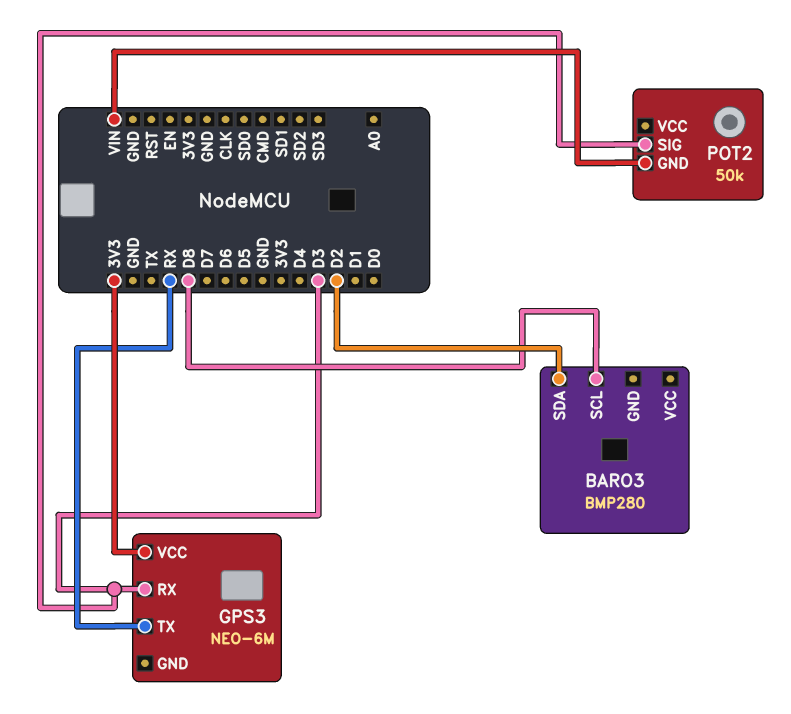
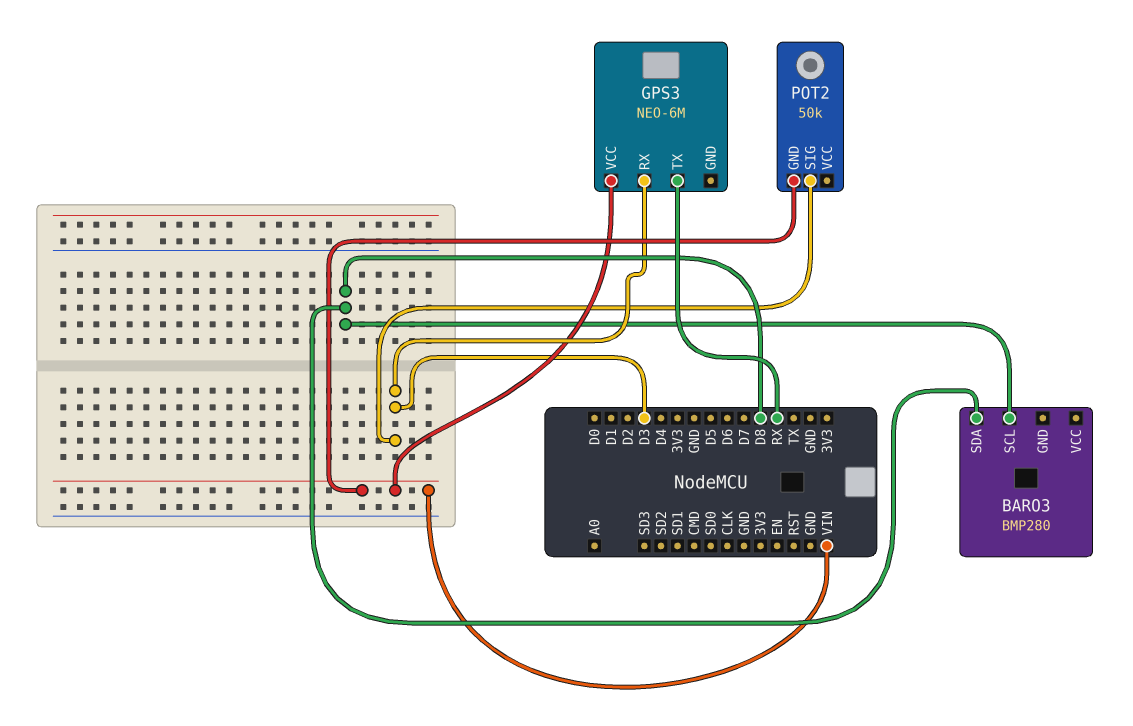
BARO3 pin SDA: D2 -> D8
GPS3 pin VCC: 3V3 -> VIN

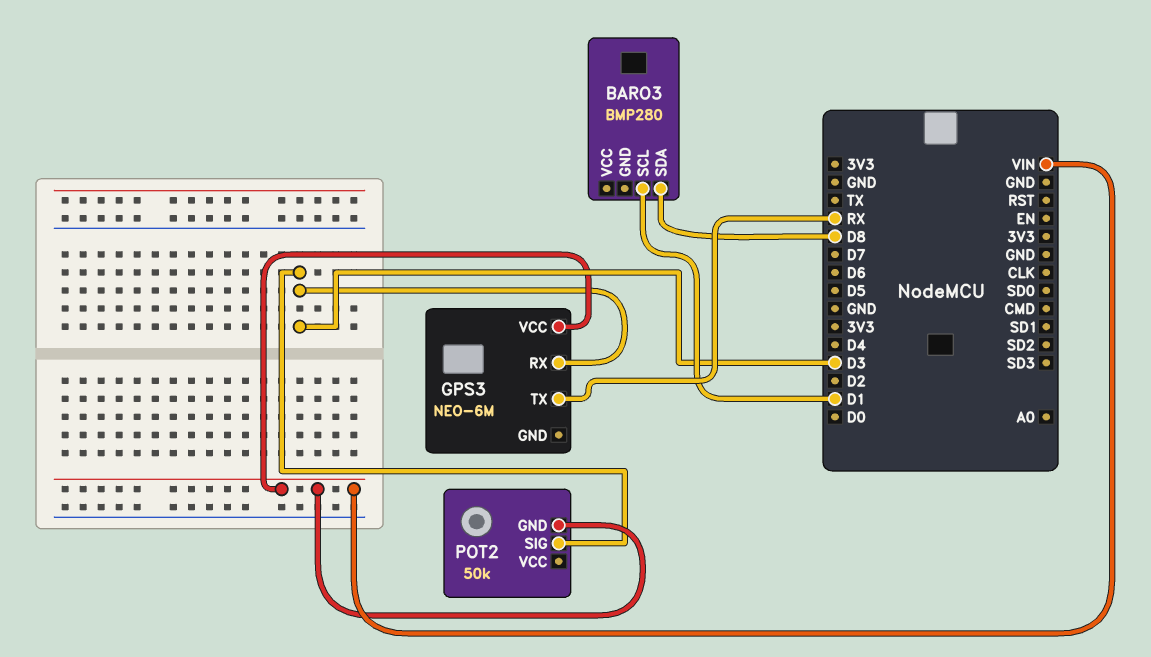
BARO3 pin SCL: D8 -> D1

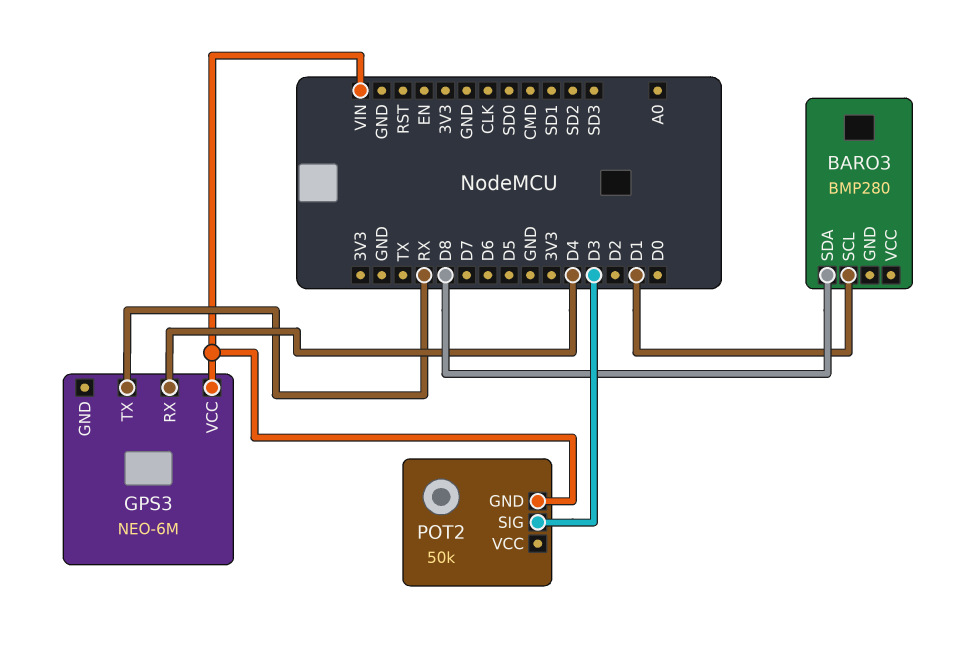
GPS3 pin RX: D3 -> D4

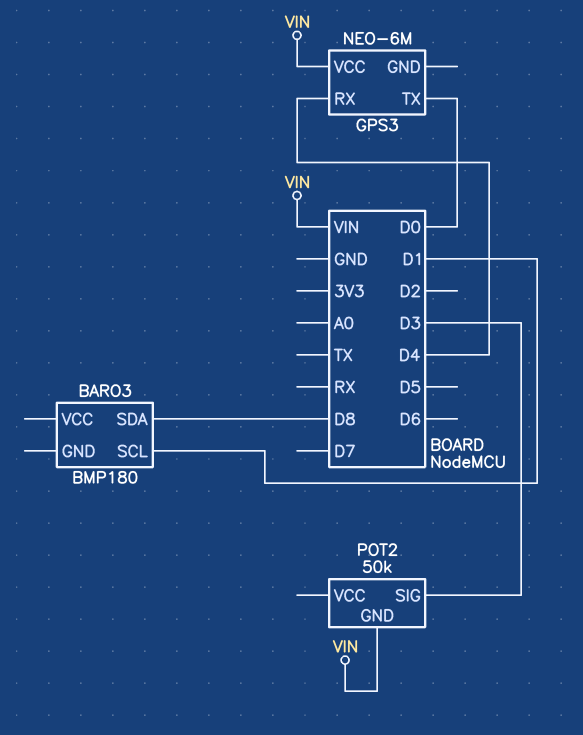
BARO3: BMP280 -> BMP180
GPS3 pin TX: RX -> D0

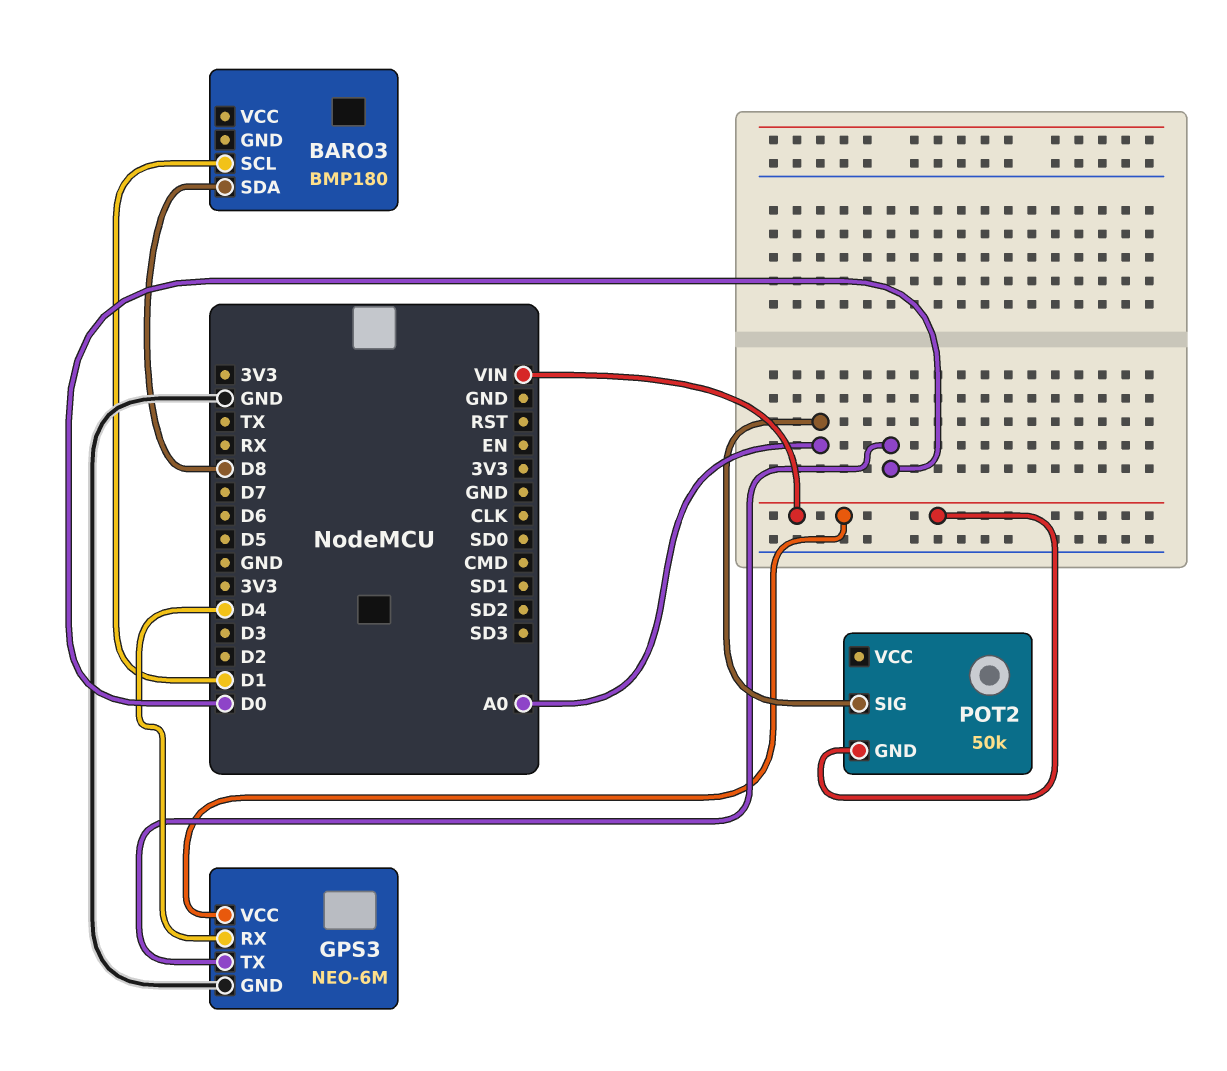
GPS3 pin GND: none -> GND
POT2 pin SIG: D3 -> A0

